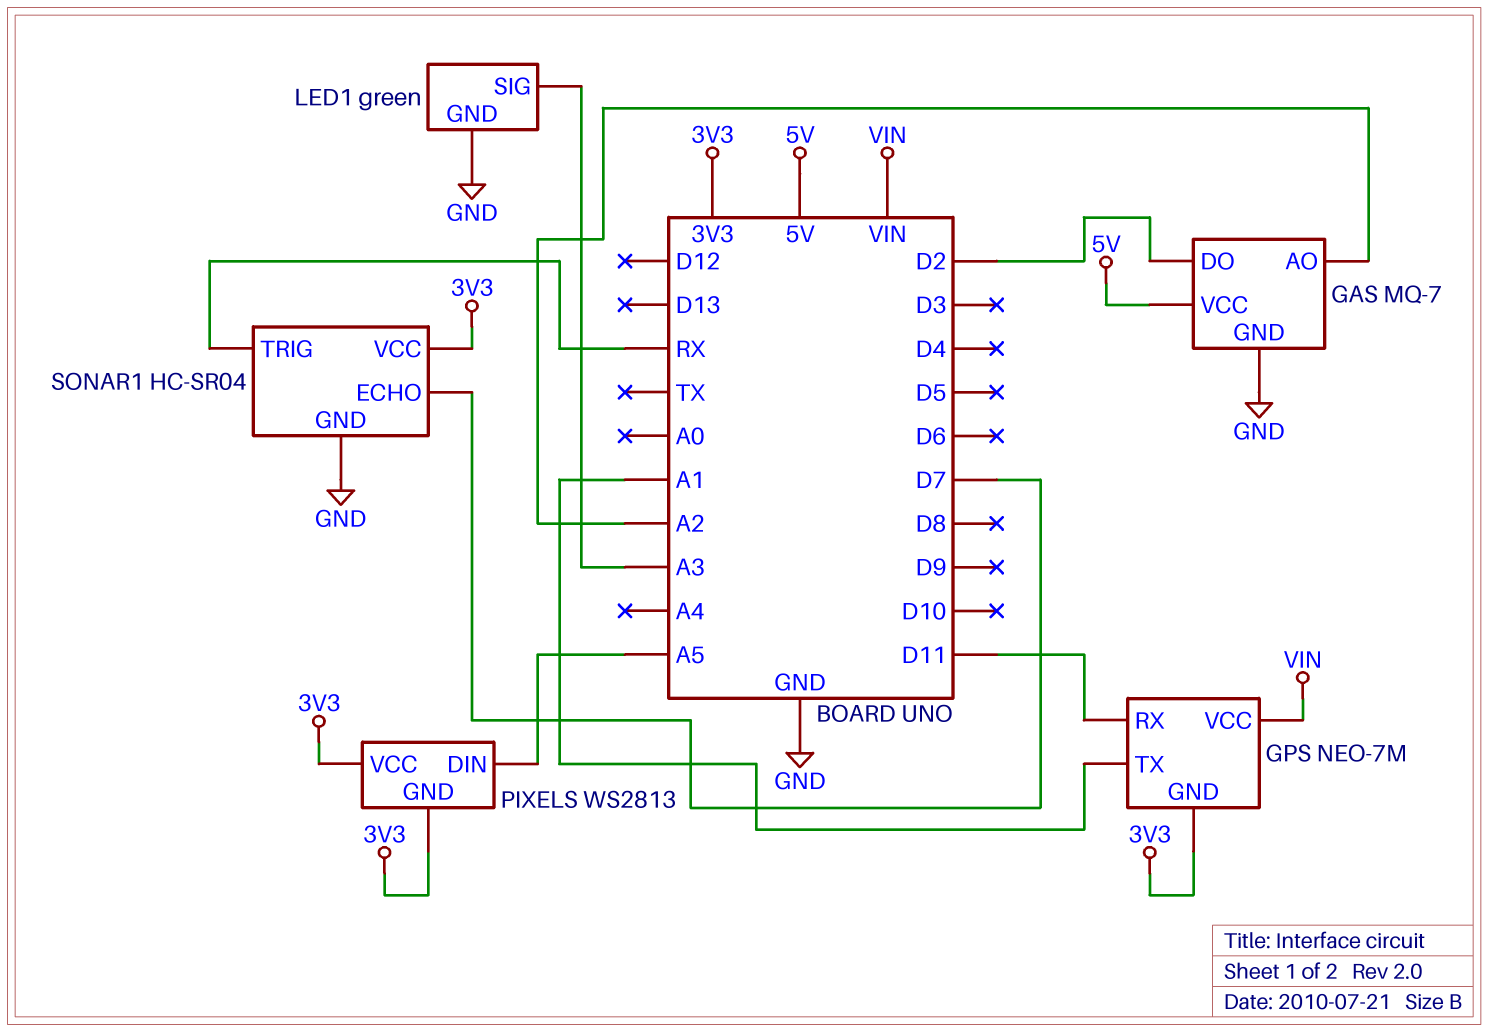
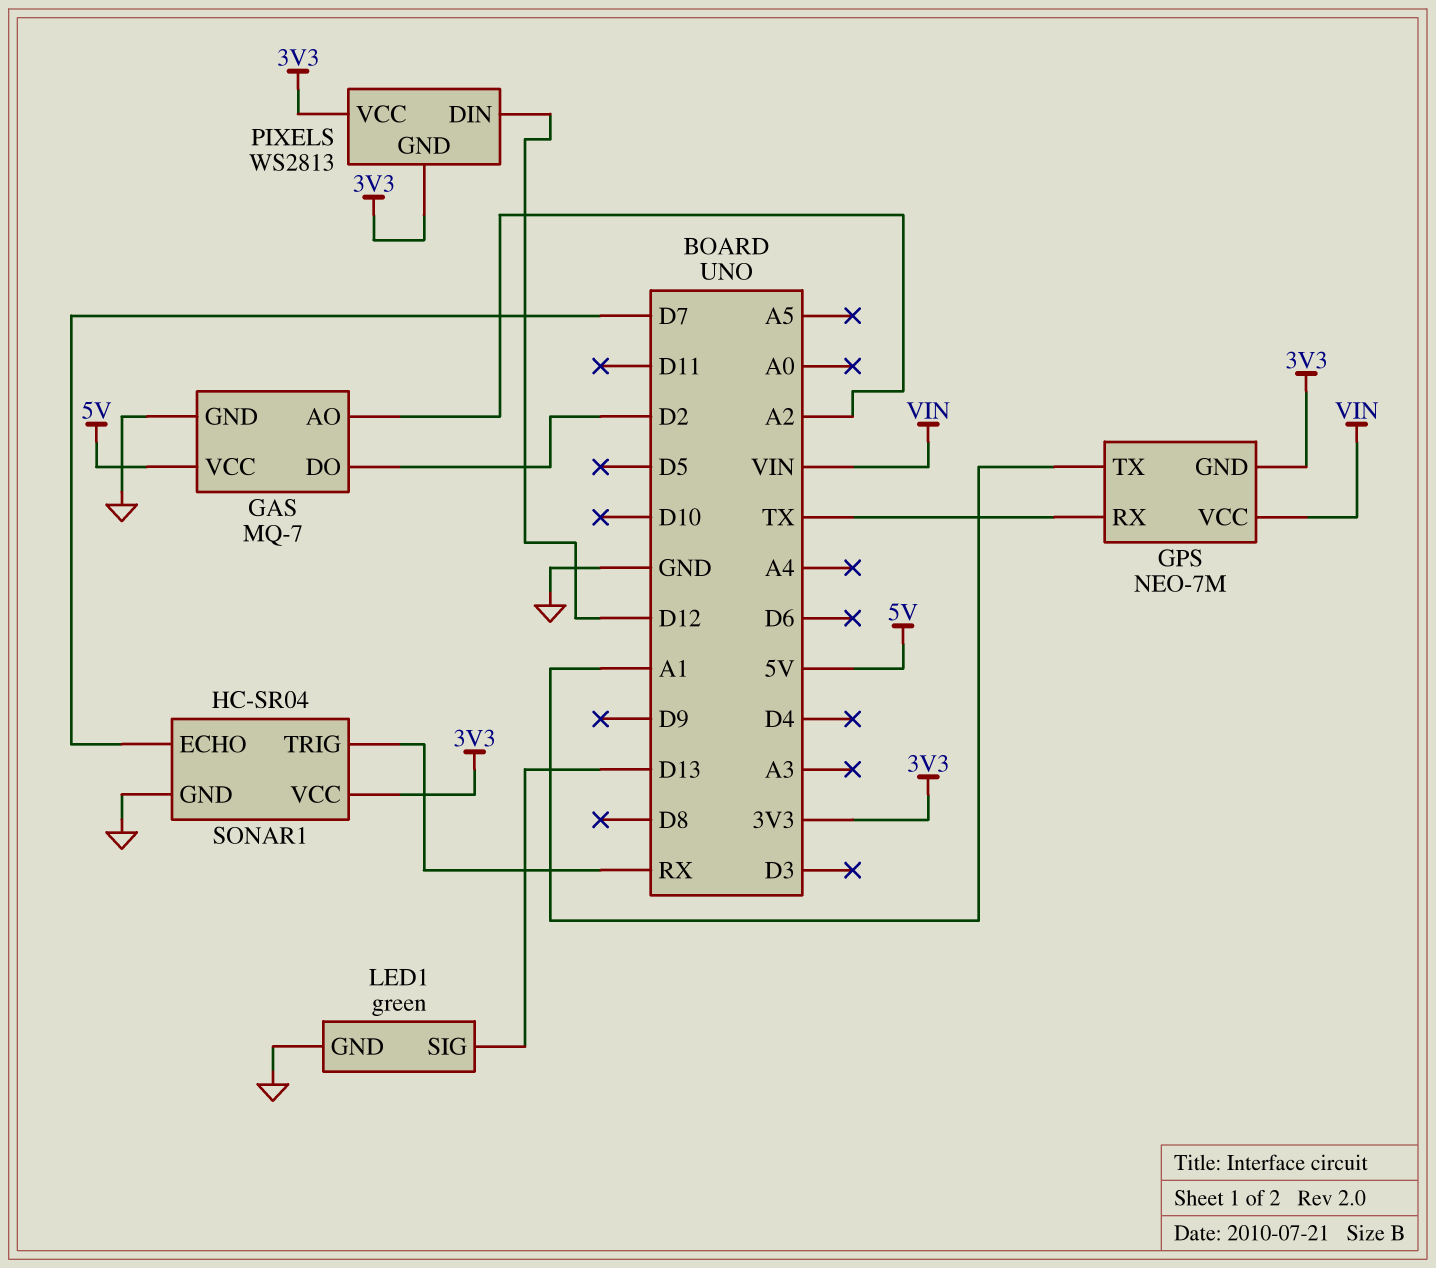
GPS pin RX: D11 -> TX
LED1 pin SIG: A3 -> D13
PIXELS pin DIN: A5 -> D12

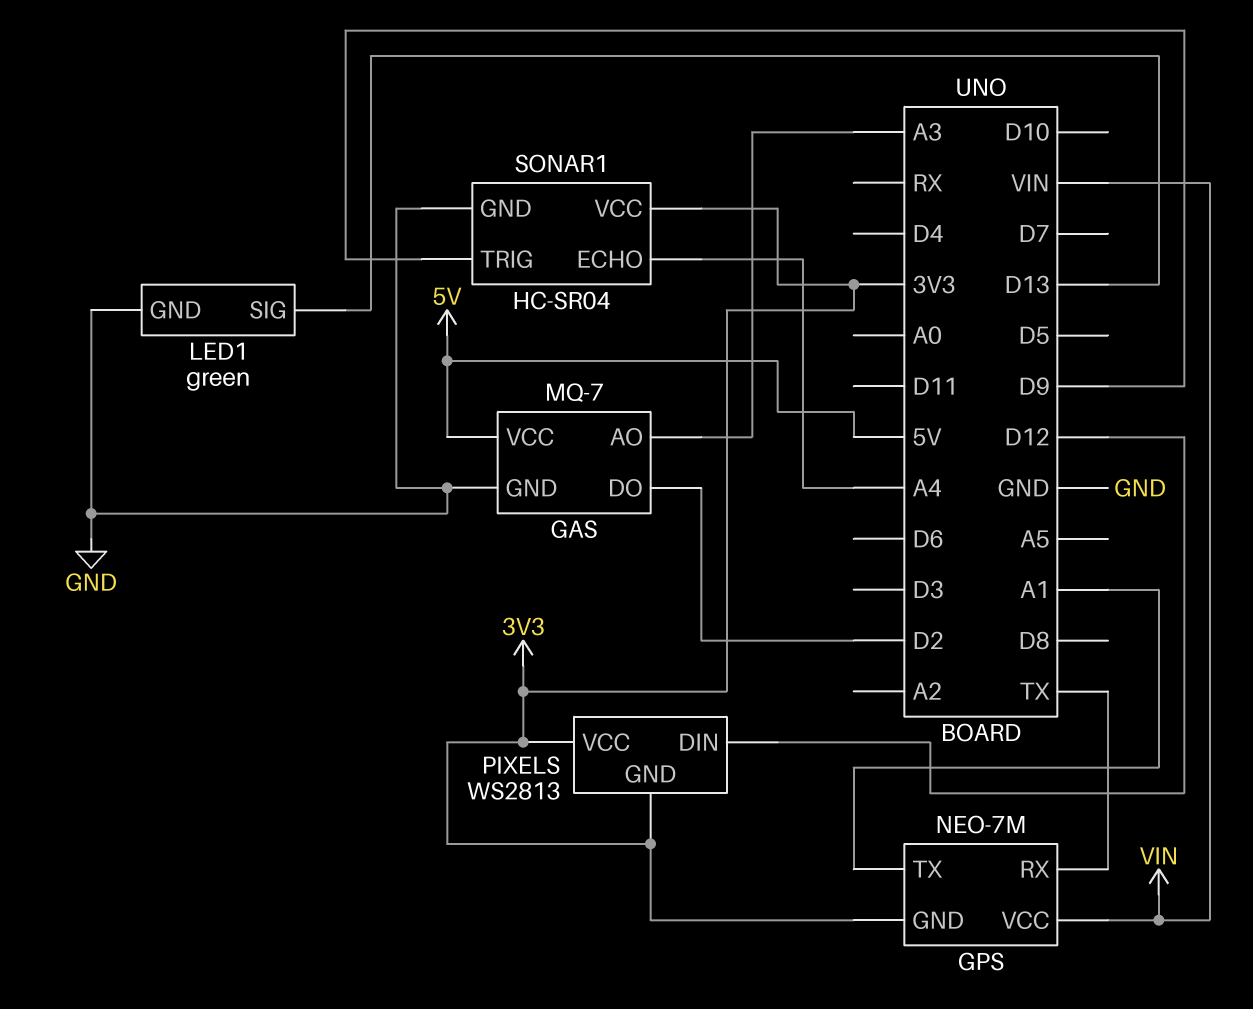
GAS pin AO: A2 -> A3
SONAR1 pin ECHO: D7 -> A4
SONAR1 pin TRIG: RX -> D9

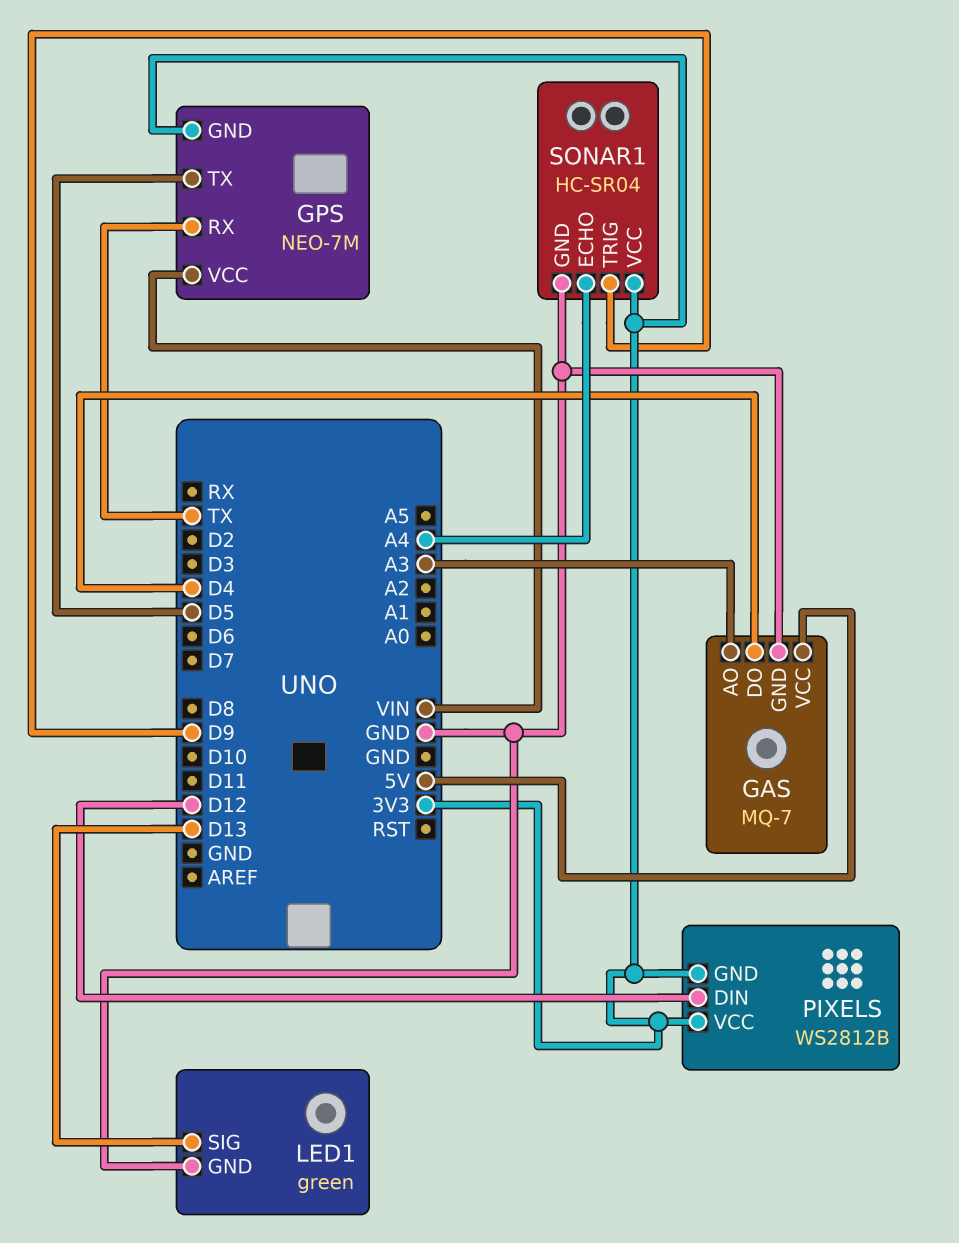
GAS pin DO: D2 -> D4
GPS pin TX: A1 -> D5
PIXELS: WS2813 -> WS2812B

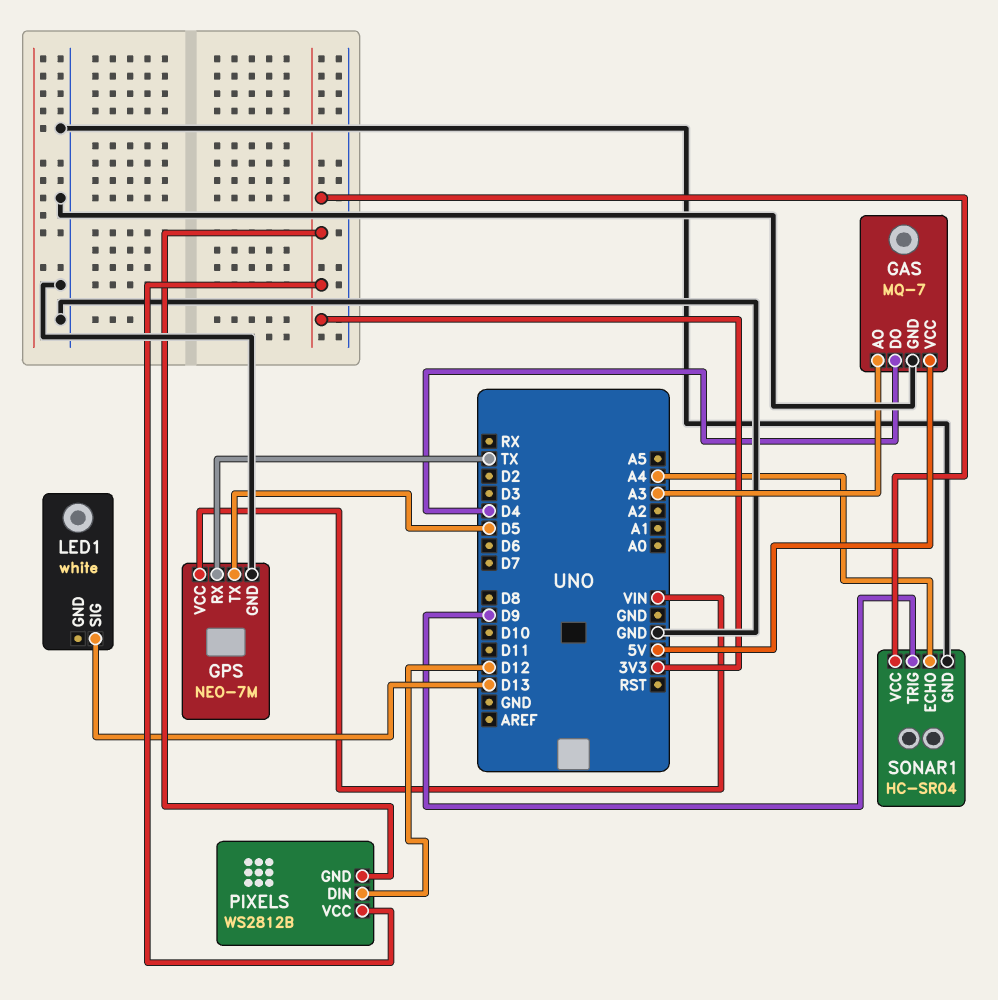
GPS pin GND: 3V3 -> GND
LED1: green -> white
LED1 pin GND: GND -> none

